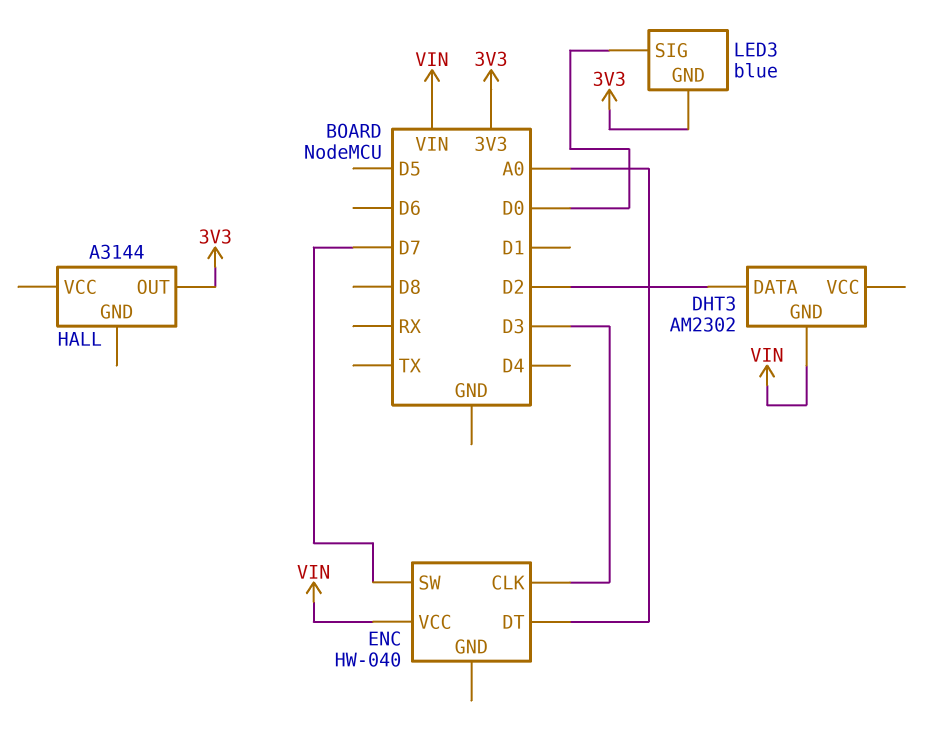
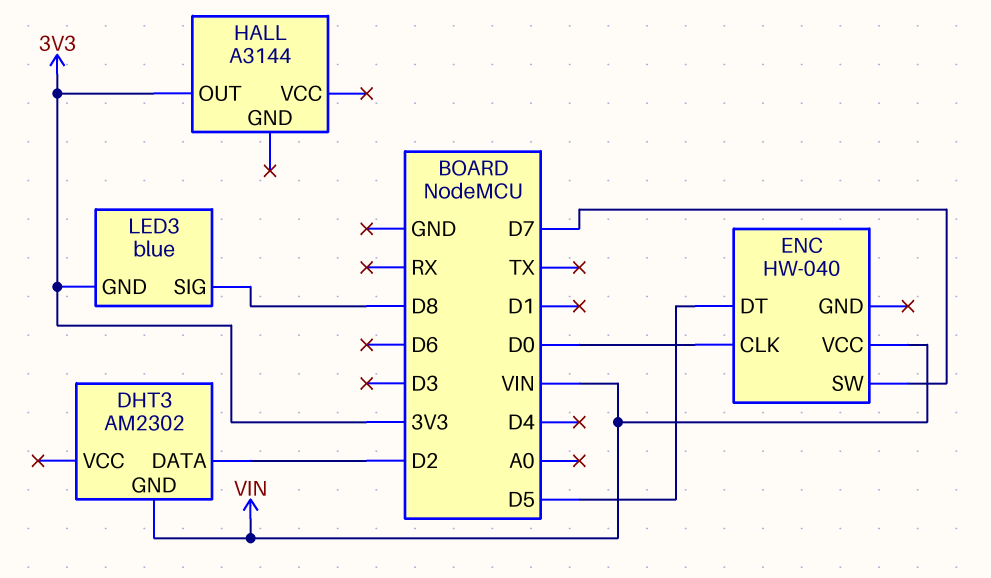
ENC pin CLK: D3 -> D0
ENC pin DT: A0 -> D5
LED3 pin SIG: D0 -> D8

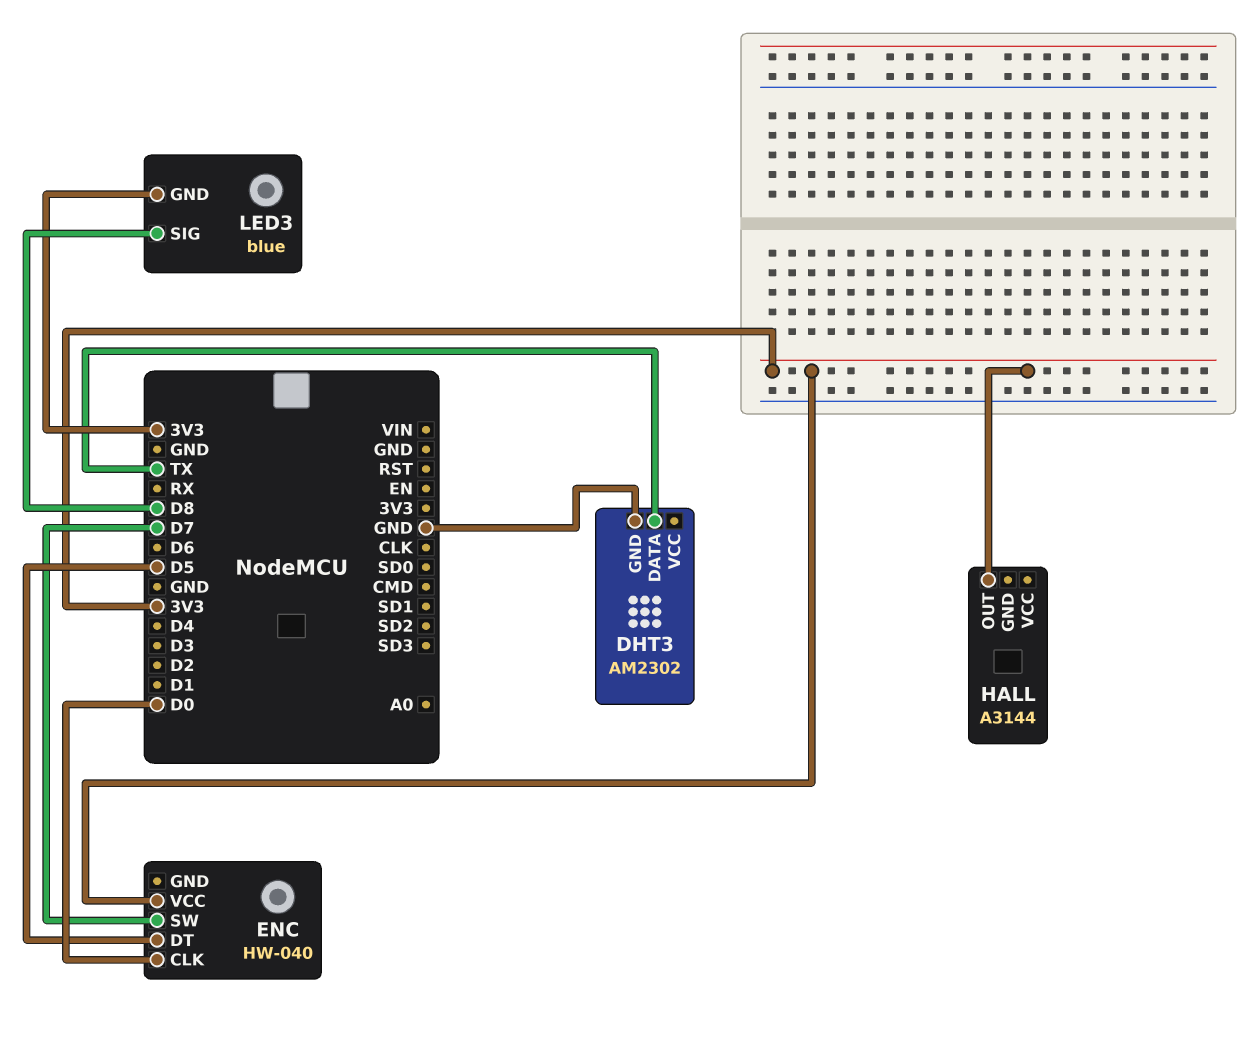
DHT3 pin DATA: D2 -> TX
DHT3 pin GND: VIN -> GND
ENC pin VCC: VIN -> 3V3

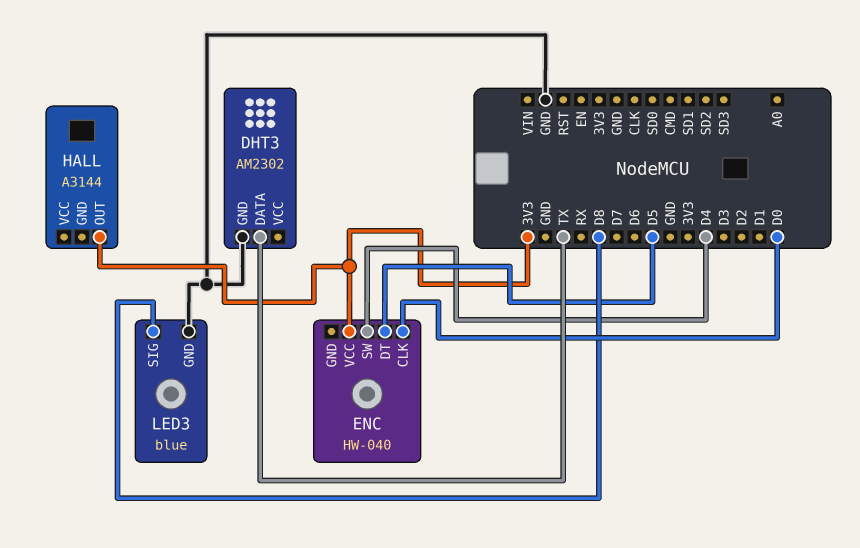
ENC pin SW: D7 -> D4
LED3 pin GND: 3V3 -> GND

